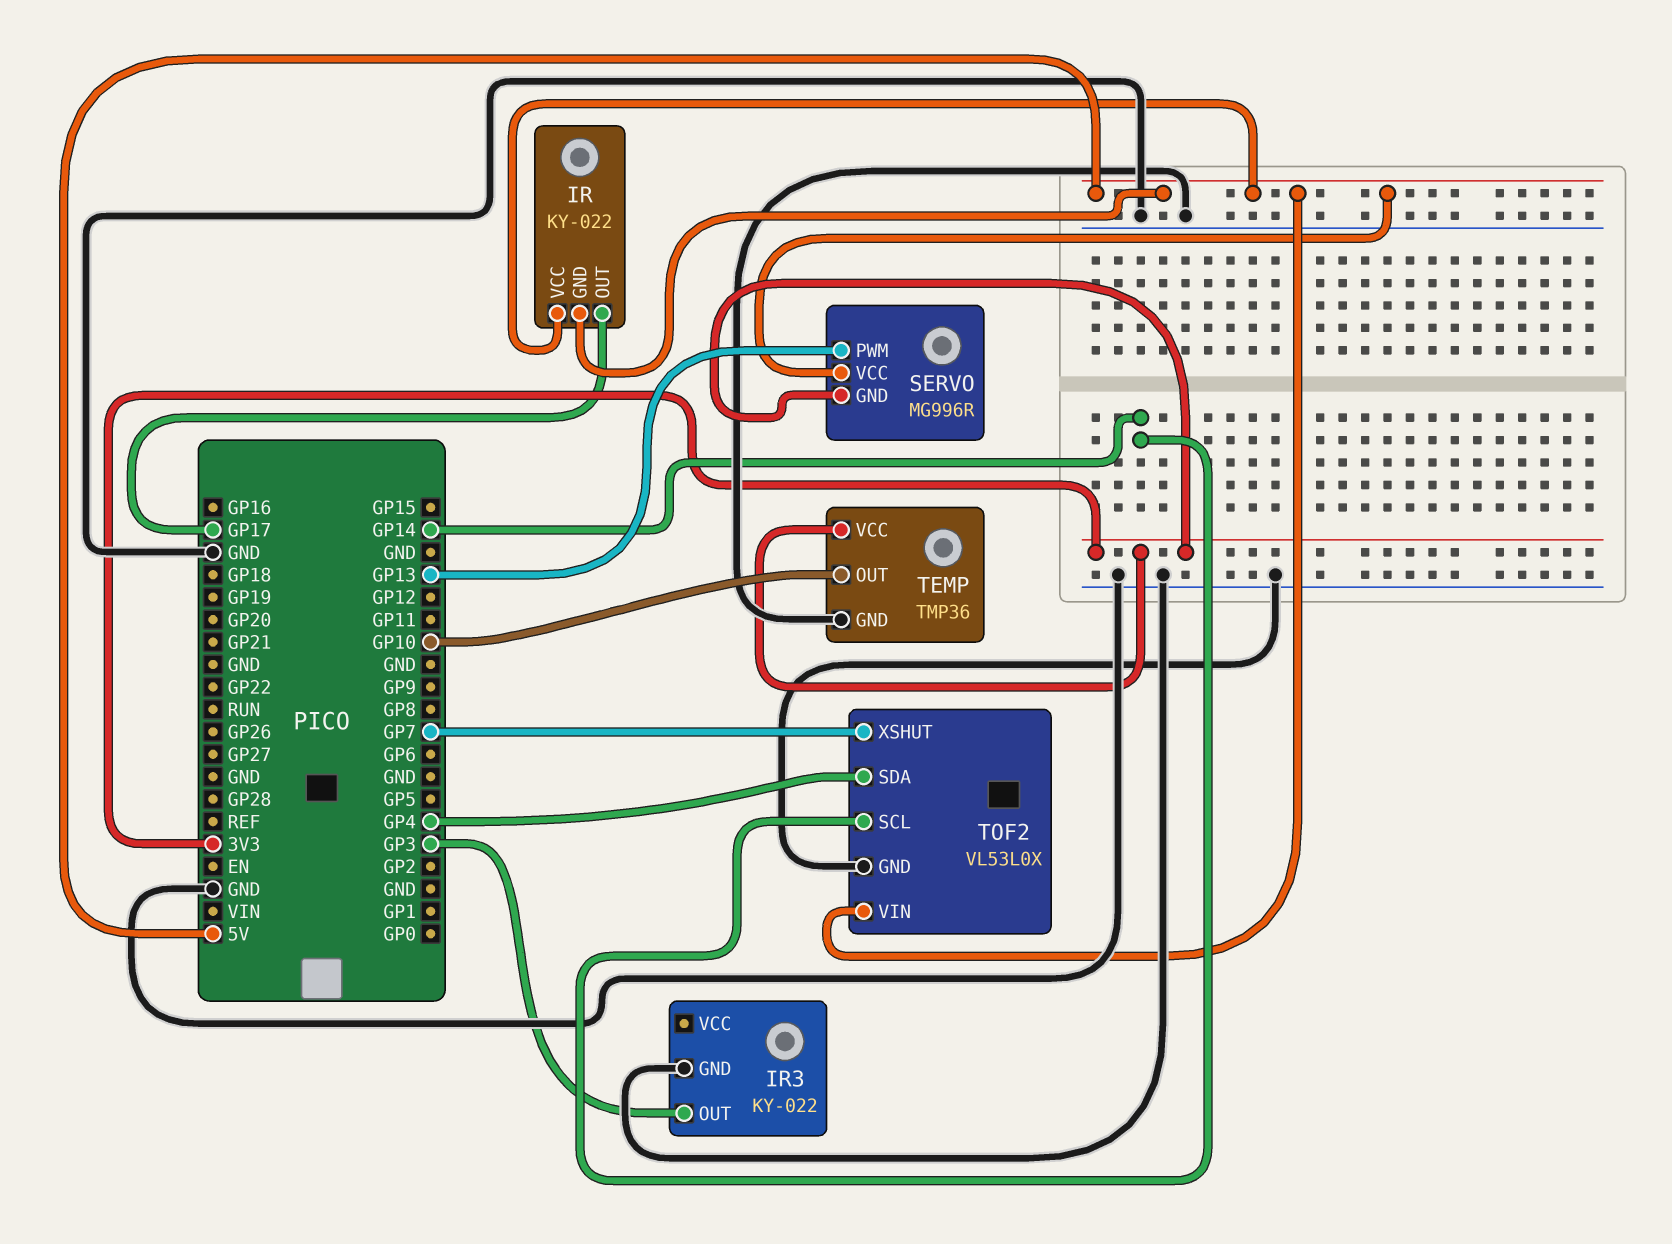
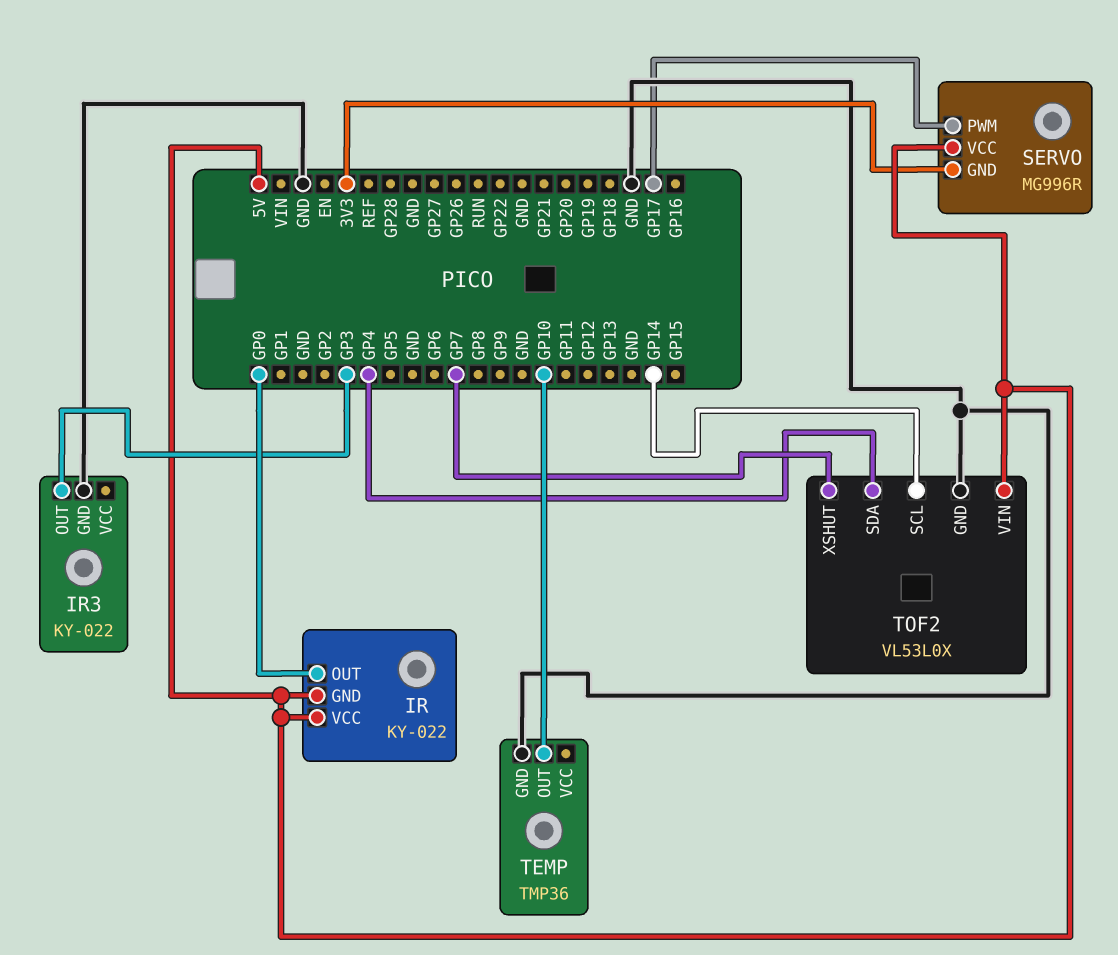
IR pin OUT: GP17 -> GP0
SERVO pin PWM: GP13 -> GP17
TEMP pin VCC: 3V3 -> none

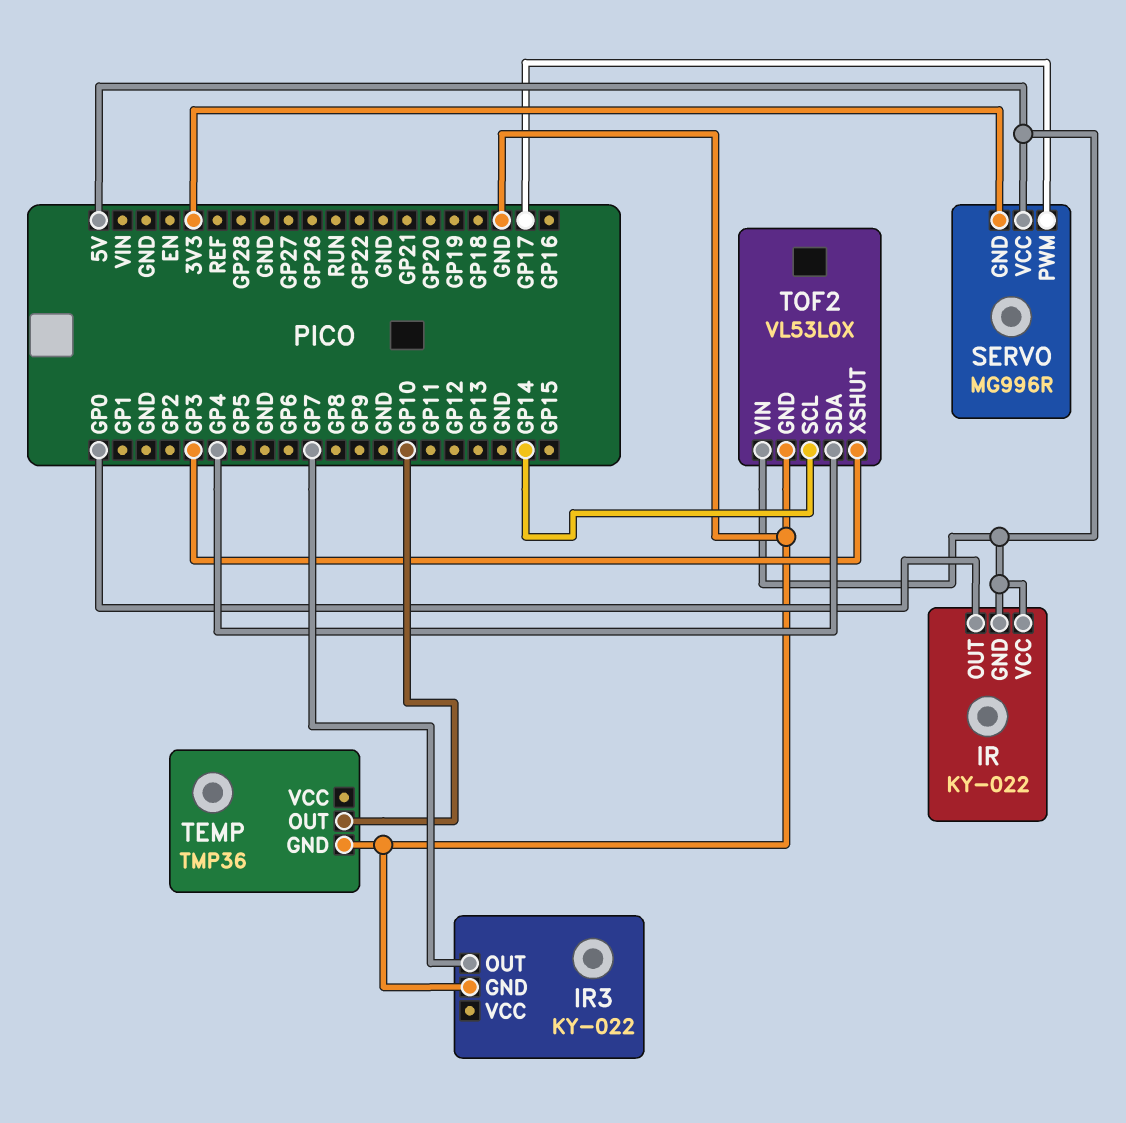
IR3 pin OUT: GP3 -> GP7
TOF2 pin XSHUT: GP7 -> GP3

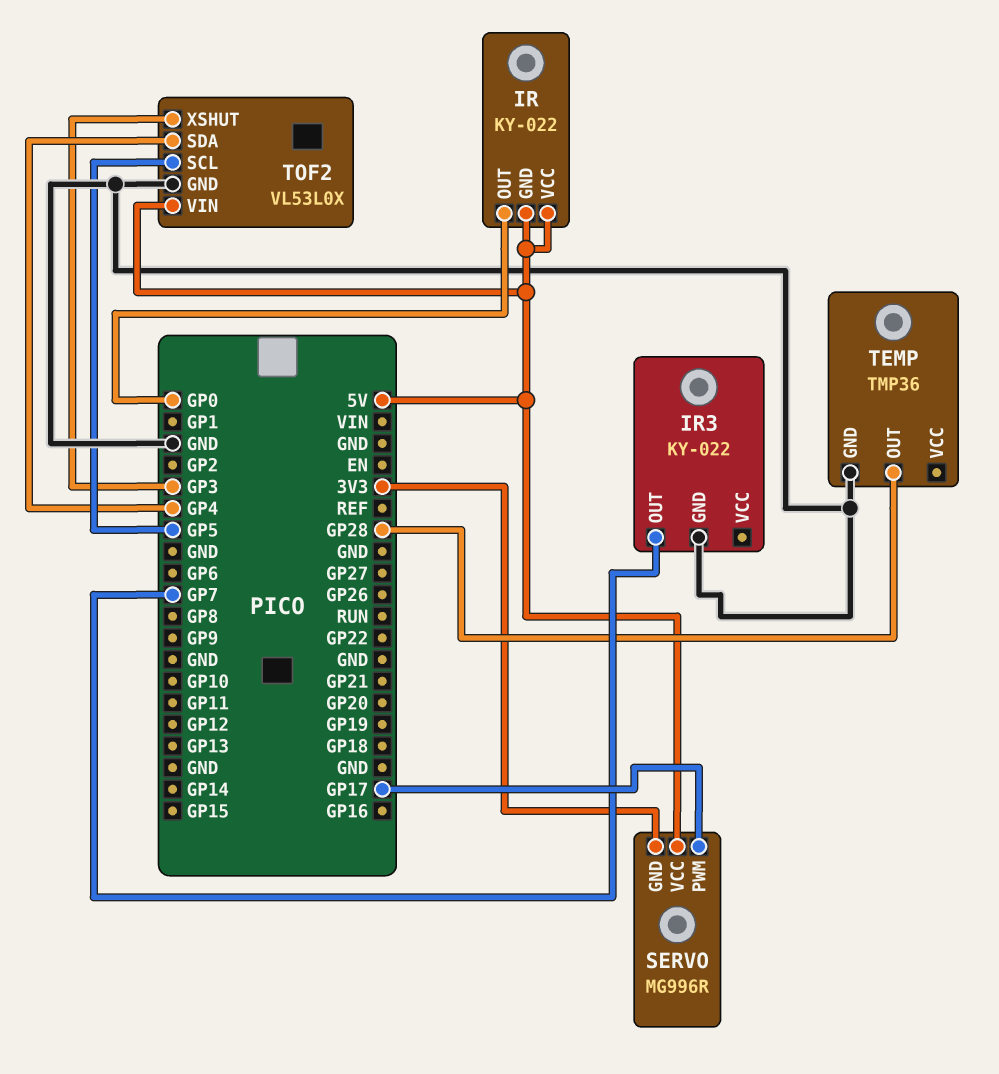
TEMP pin OUT: GP10 -> GP28
TOF2 pin SCL: GP14 -> GP5

